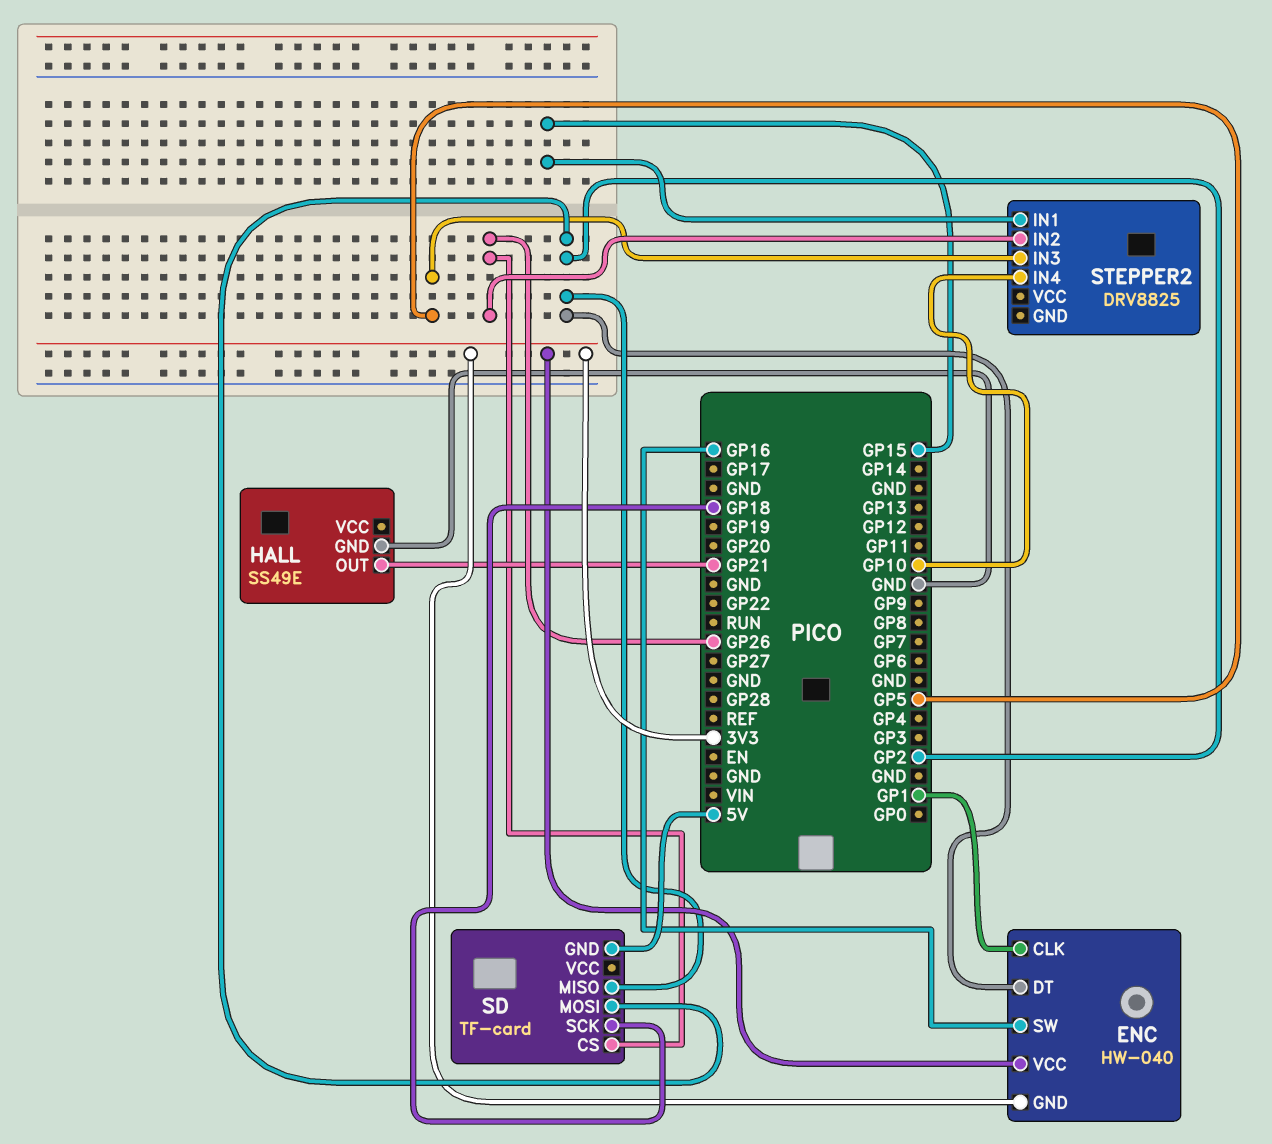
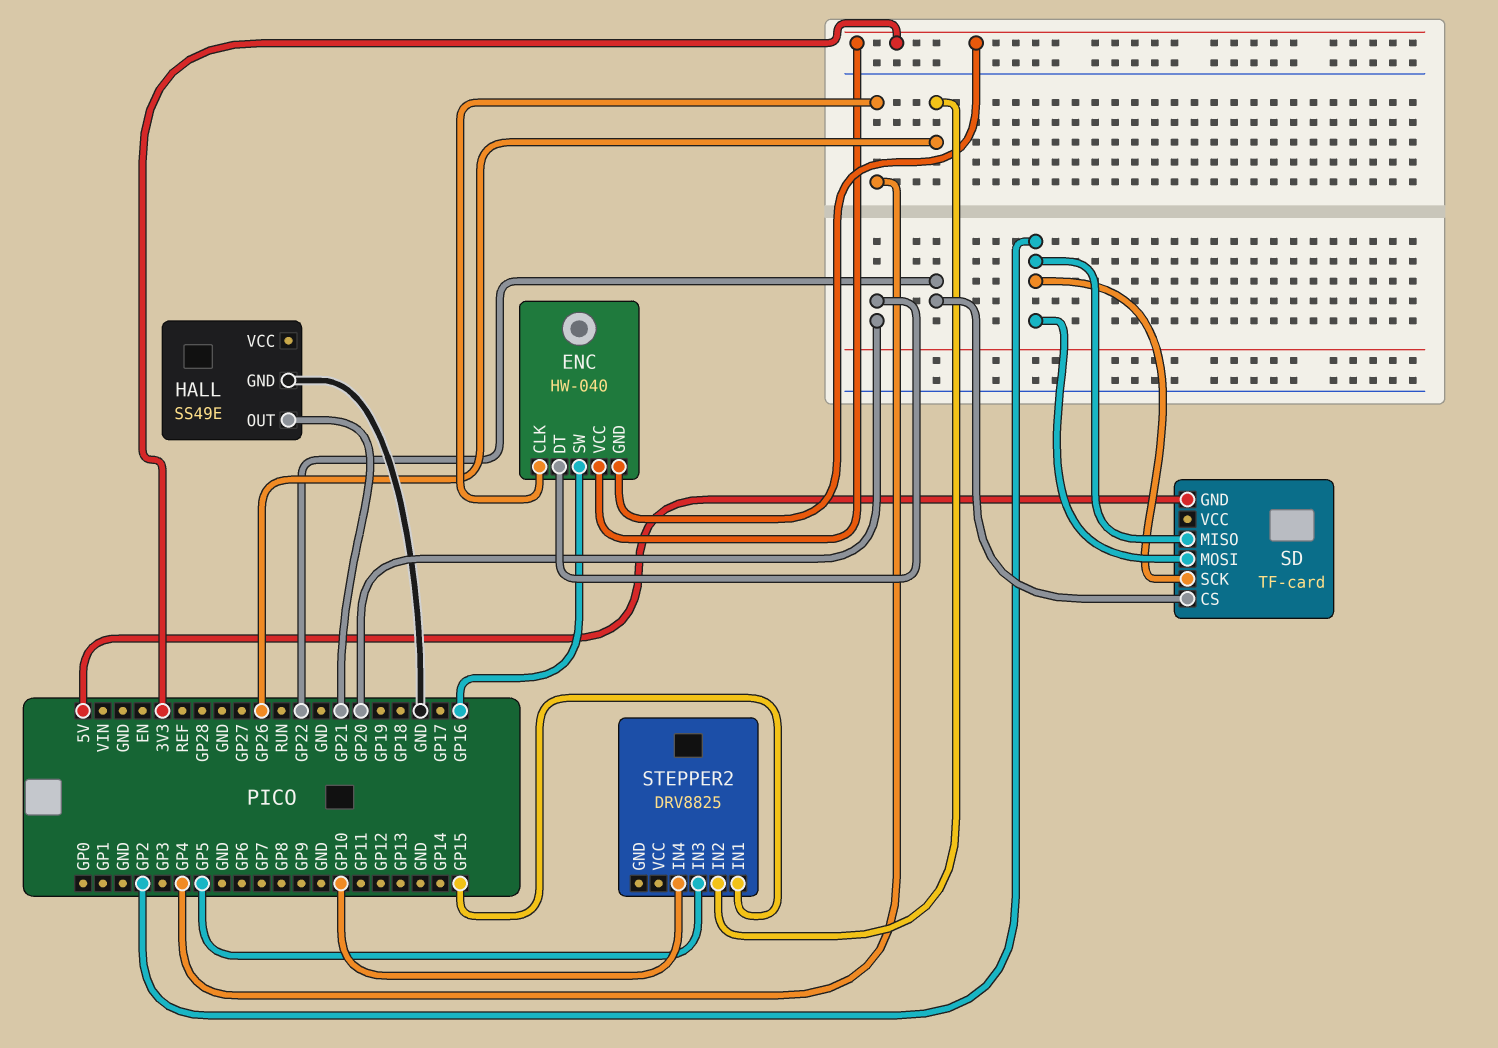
ENC pin CLK: GP1 -> GP4
ENC pin DT: GP2 -> GP20
SD pin CS: GP26 -> GP22
SD pin SCK: GP18 -> GP2

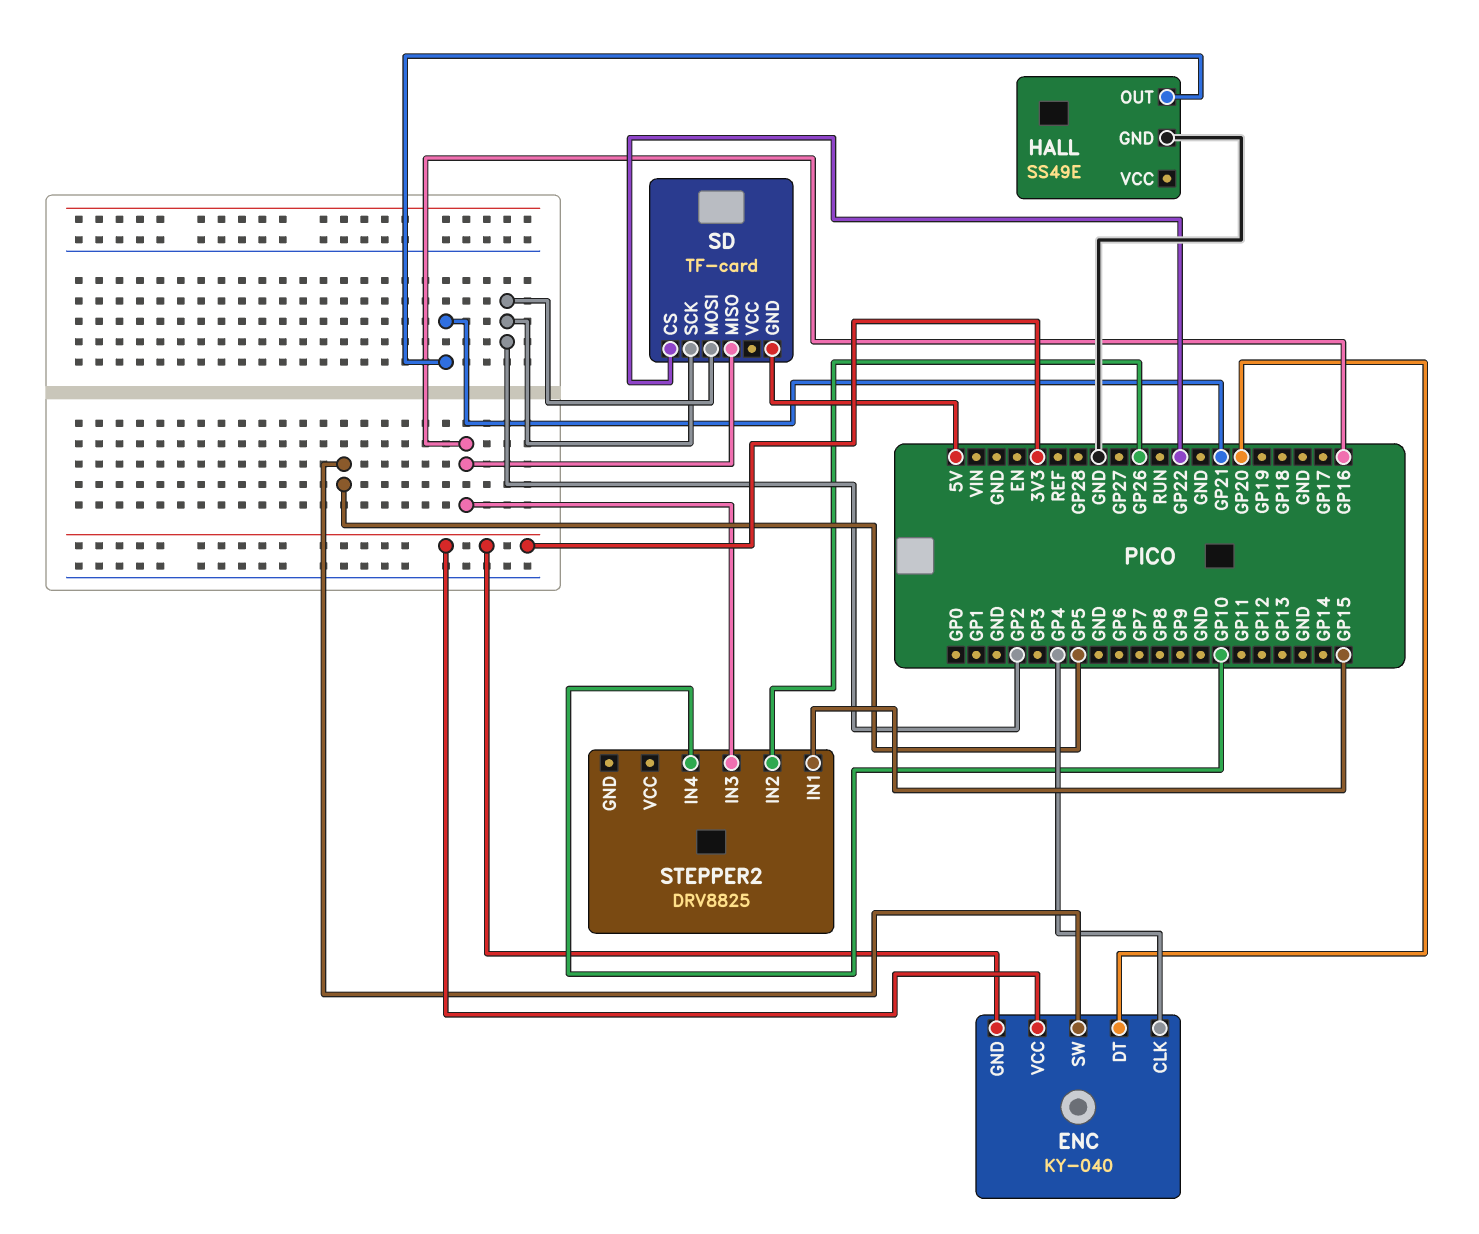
ENC: HW-040 -> KY-040
ENC pin SW: GP16 -> GP5
SD pin MISO: GP2 -> GP16
STEPPER2 pin IN3: GP5 -> GP16

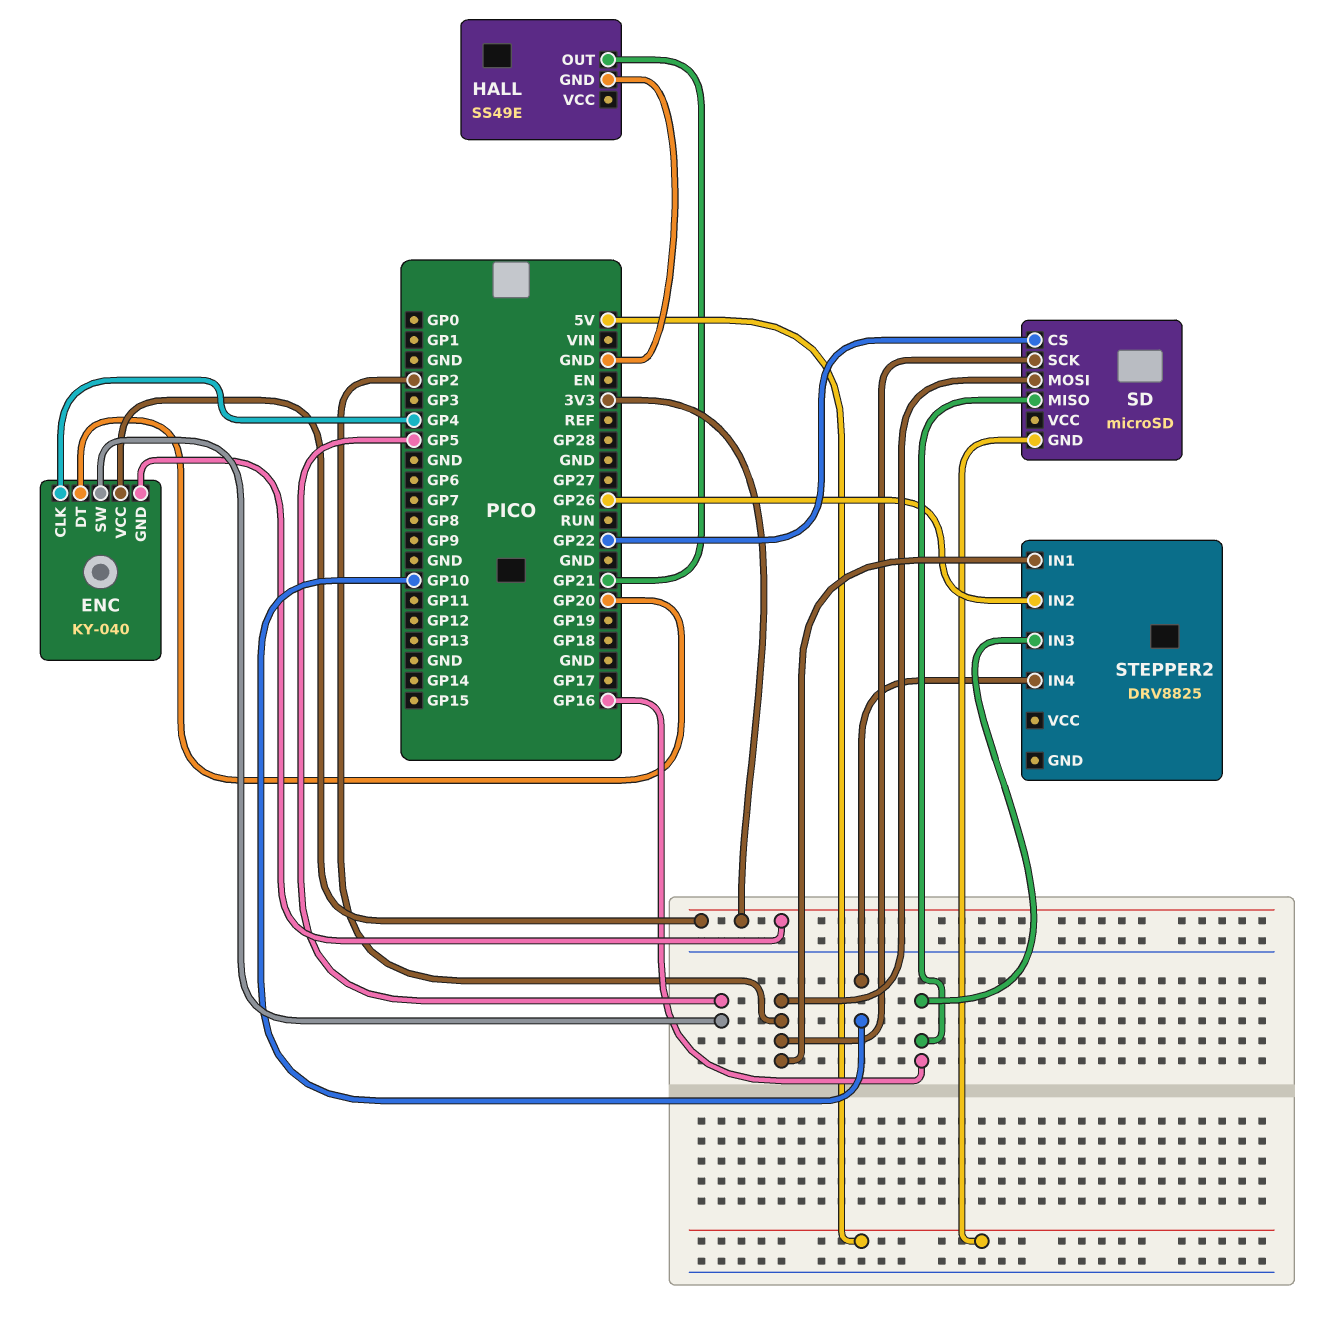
SD: TF-card -> microSD
STEPPER2 pin IN1: GP15 -> GP2

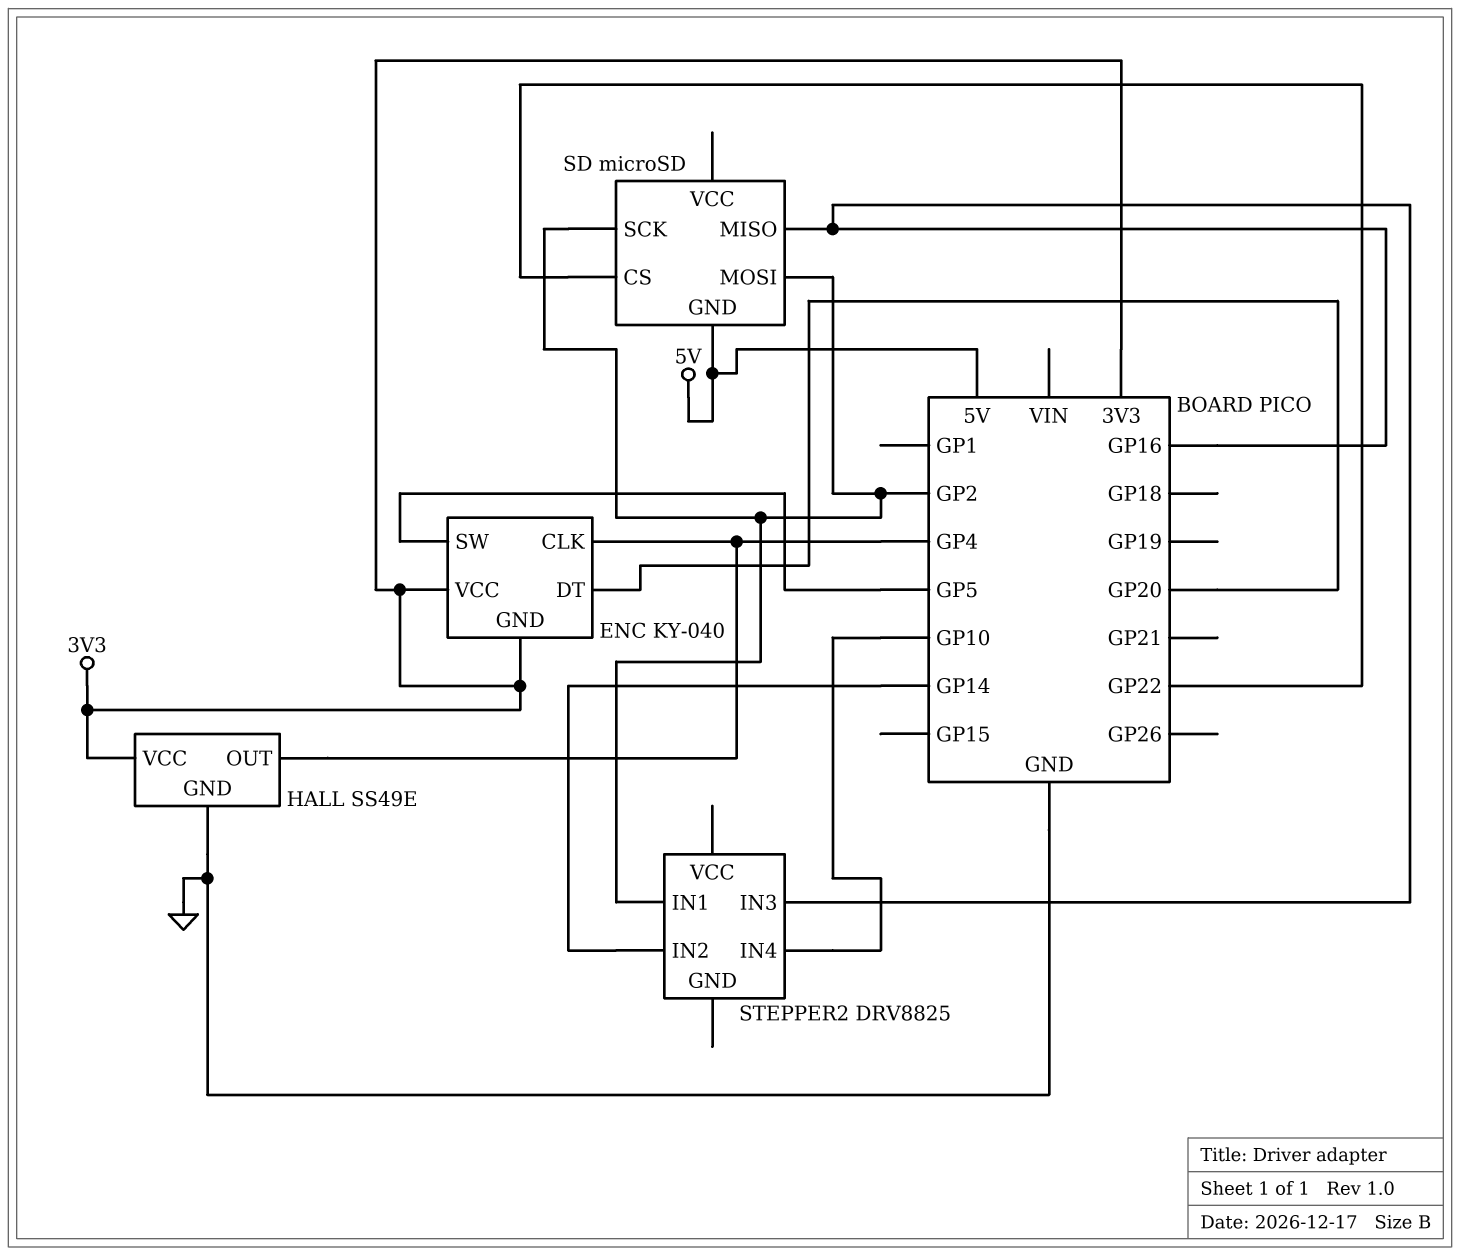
HALL pin OUT: GP21 -> GP4
HALL pin VCC: none -> 3V3
STEPPER2 pin IN2: GP26 -> GP14

